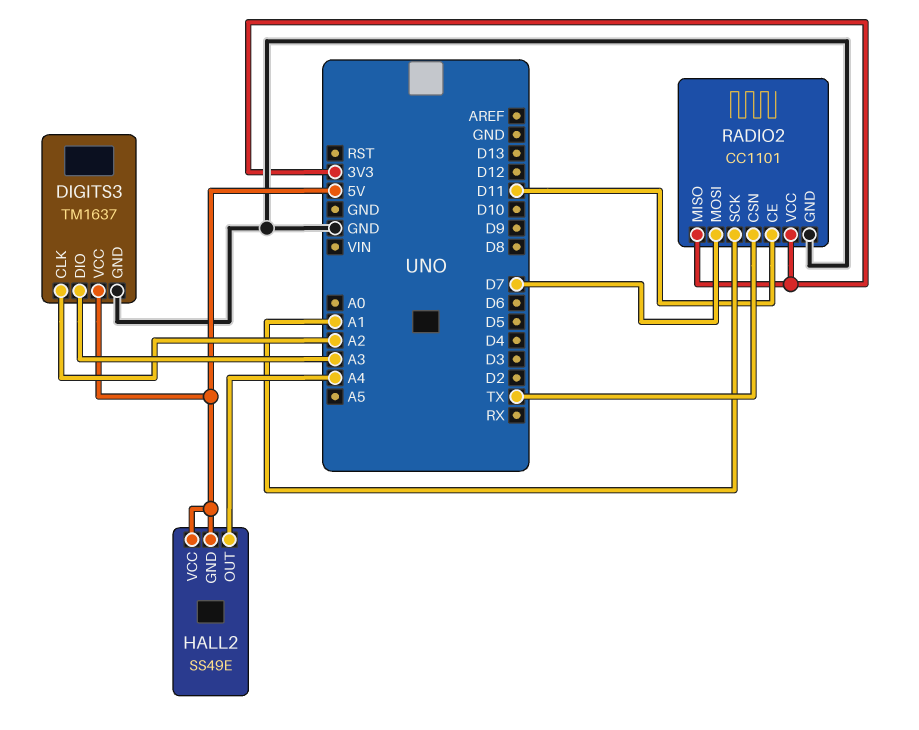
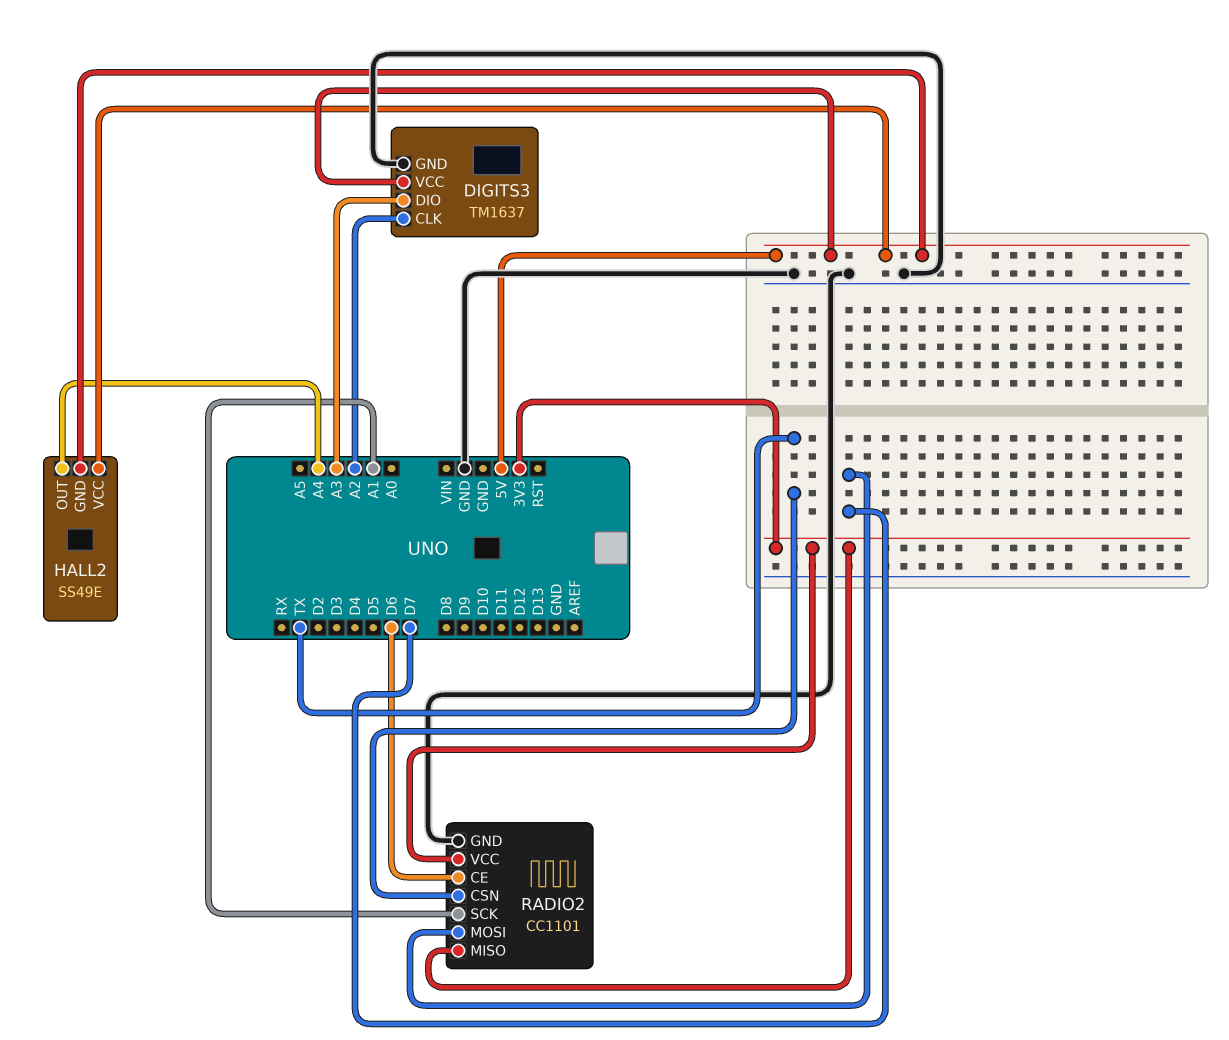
RADIO2 pin CE: D11 -> D6

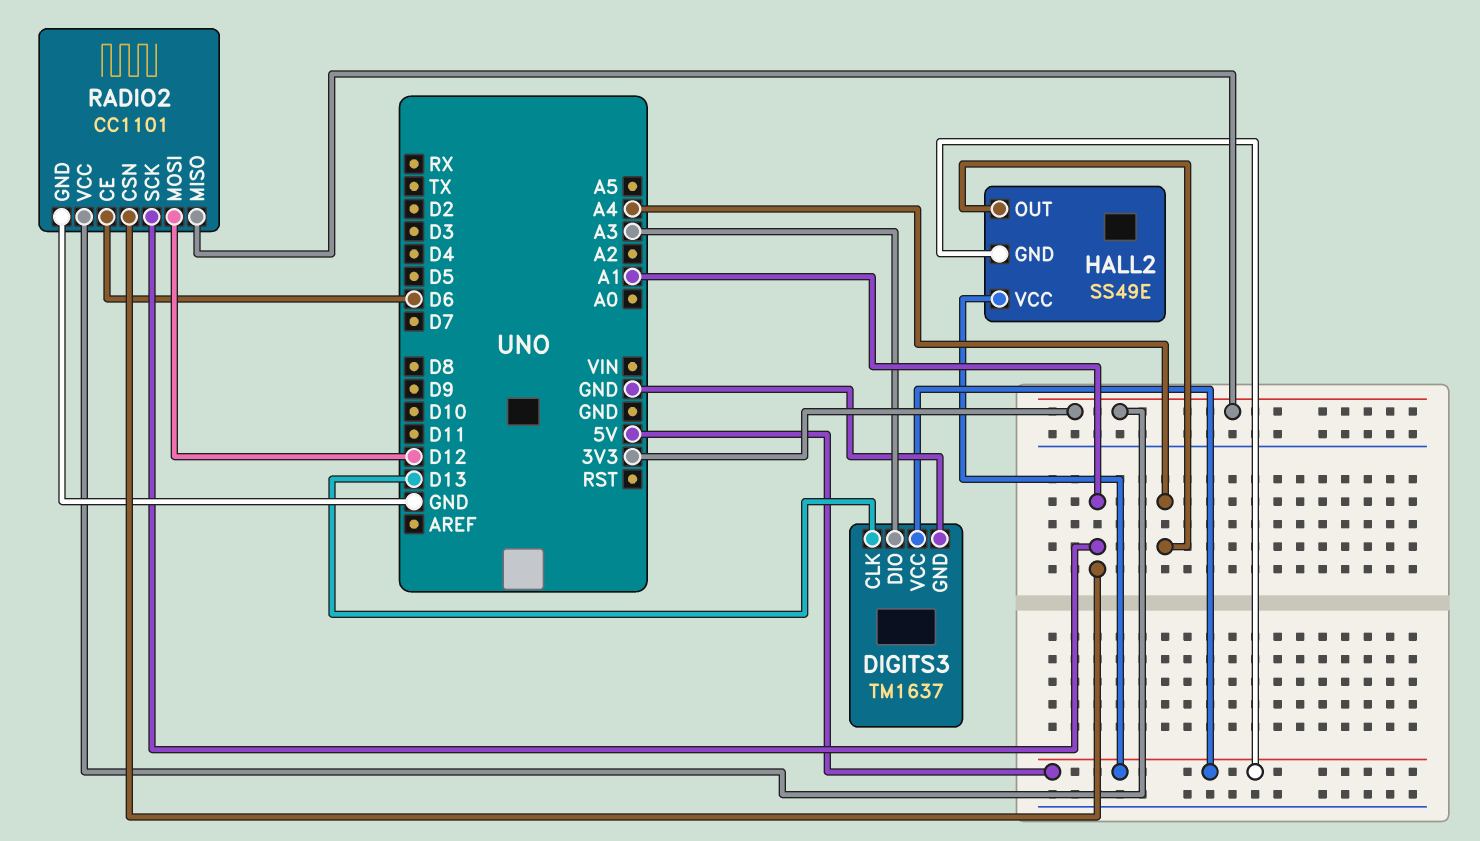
DIGITS3 pin CLK: A2 -> D13
RADIO2 pin CSN: TX -> A1
RADIO2 pin MOSI: D7 -> D12

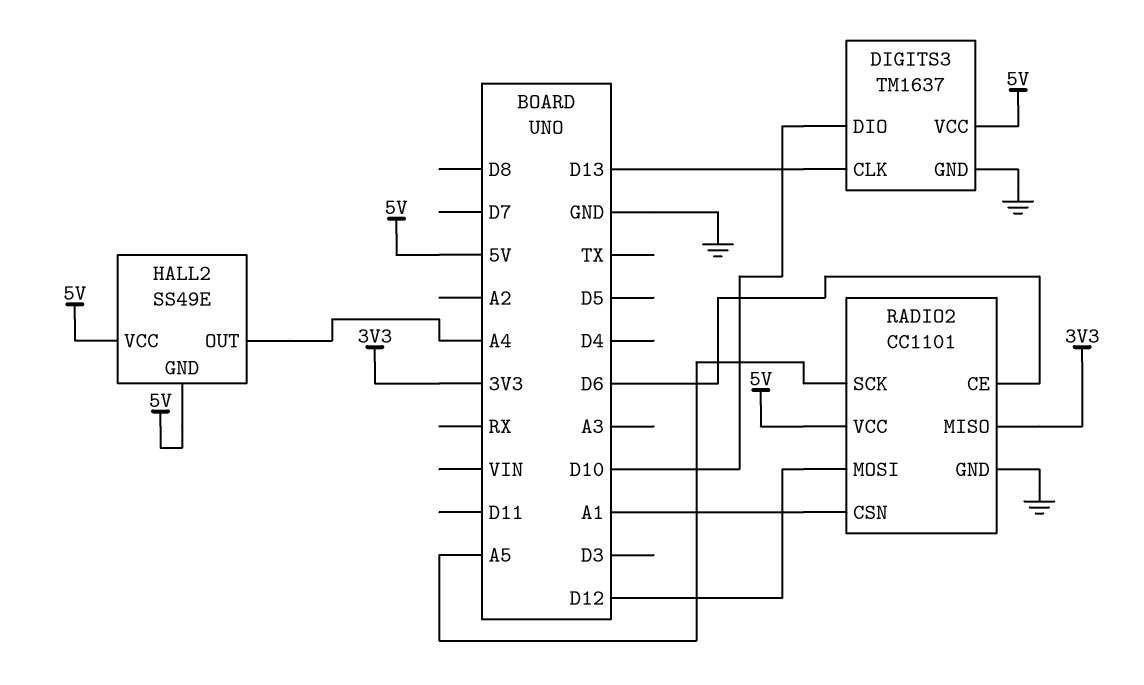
DIGITS3 pin DIO: A3 -> D10
RADIO2 pin SCK: A1 -> A5
RADIO2 pin VCC: 3V3 -> 5V

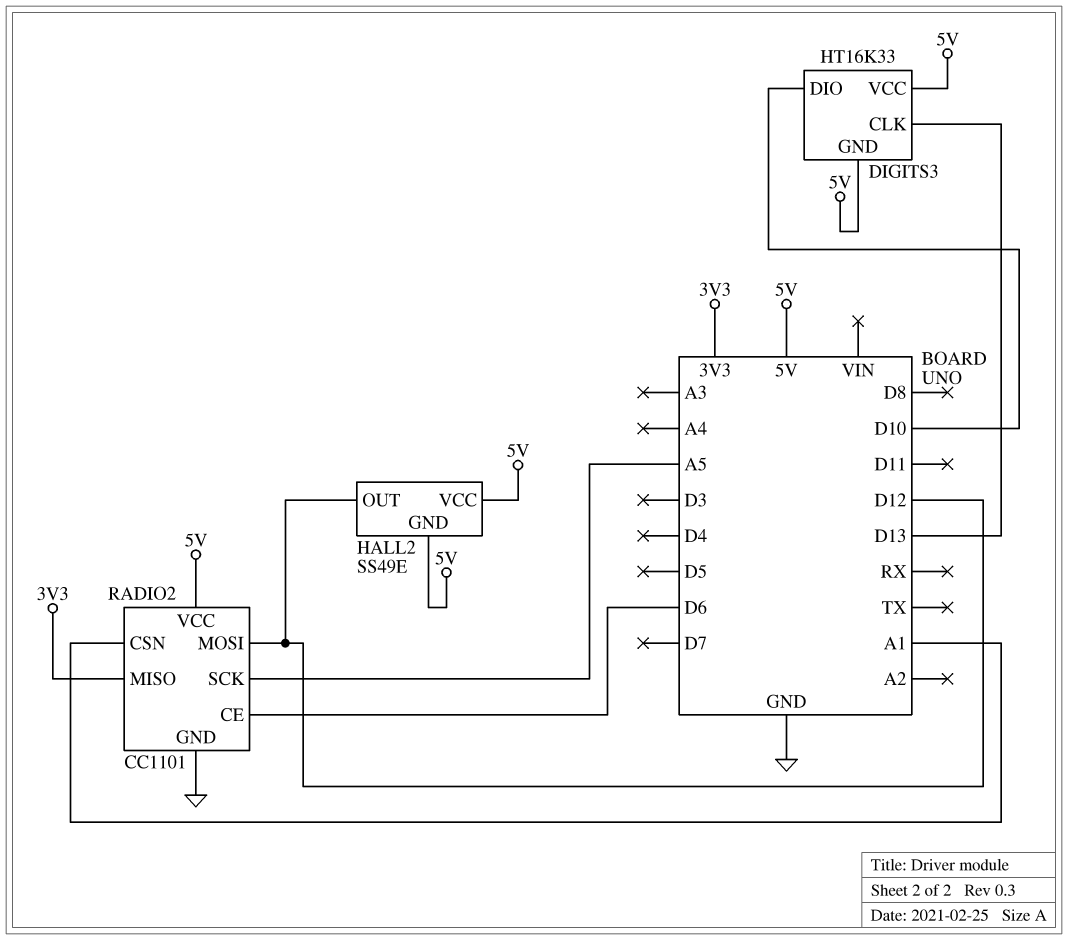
DIGITS3: TM1637 -> HT16K33
DIGITS3 pin GND: GND -> 5V
HALL2 pin OUT: A4 -> D12

